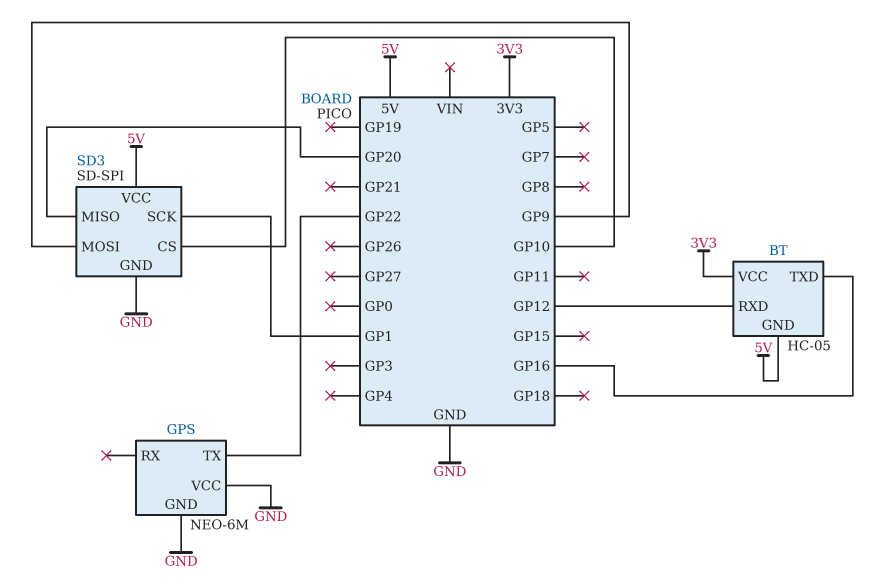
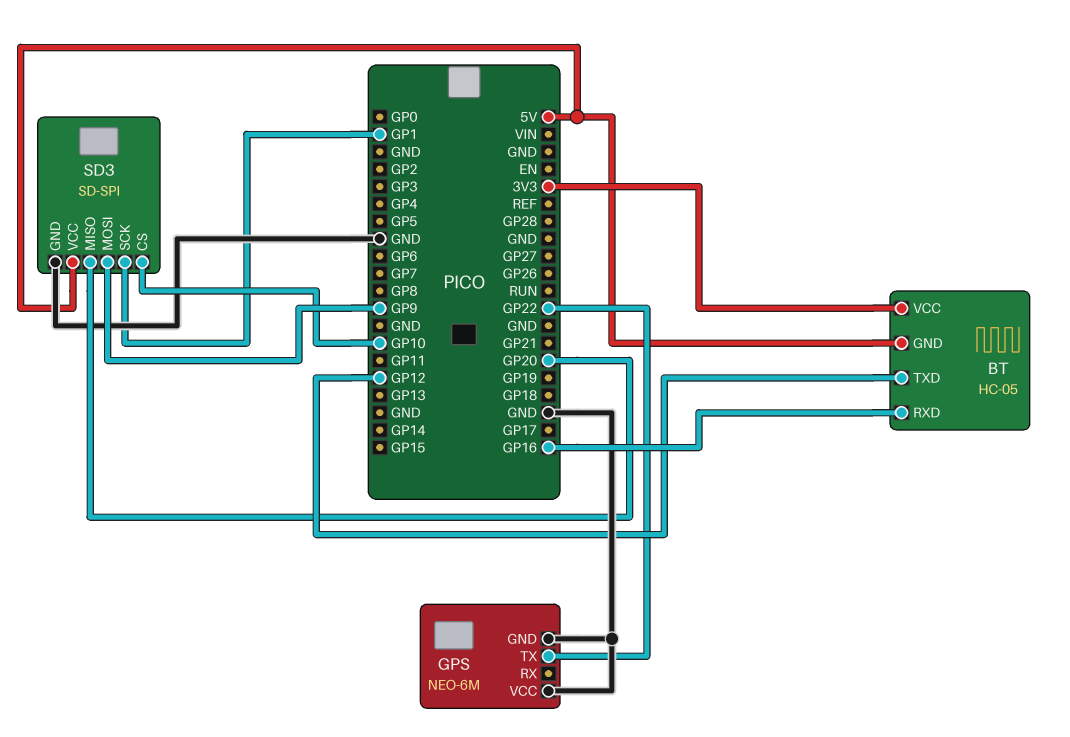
BT pin RXD: GP12 -> GP16
BT pin TXD: GP16 -> GP12

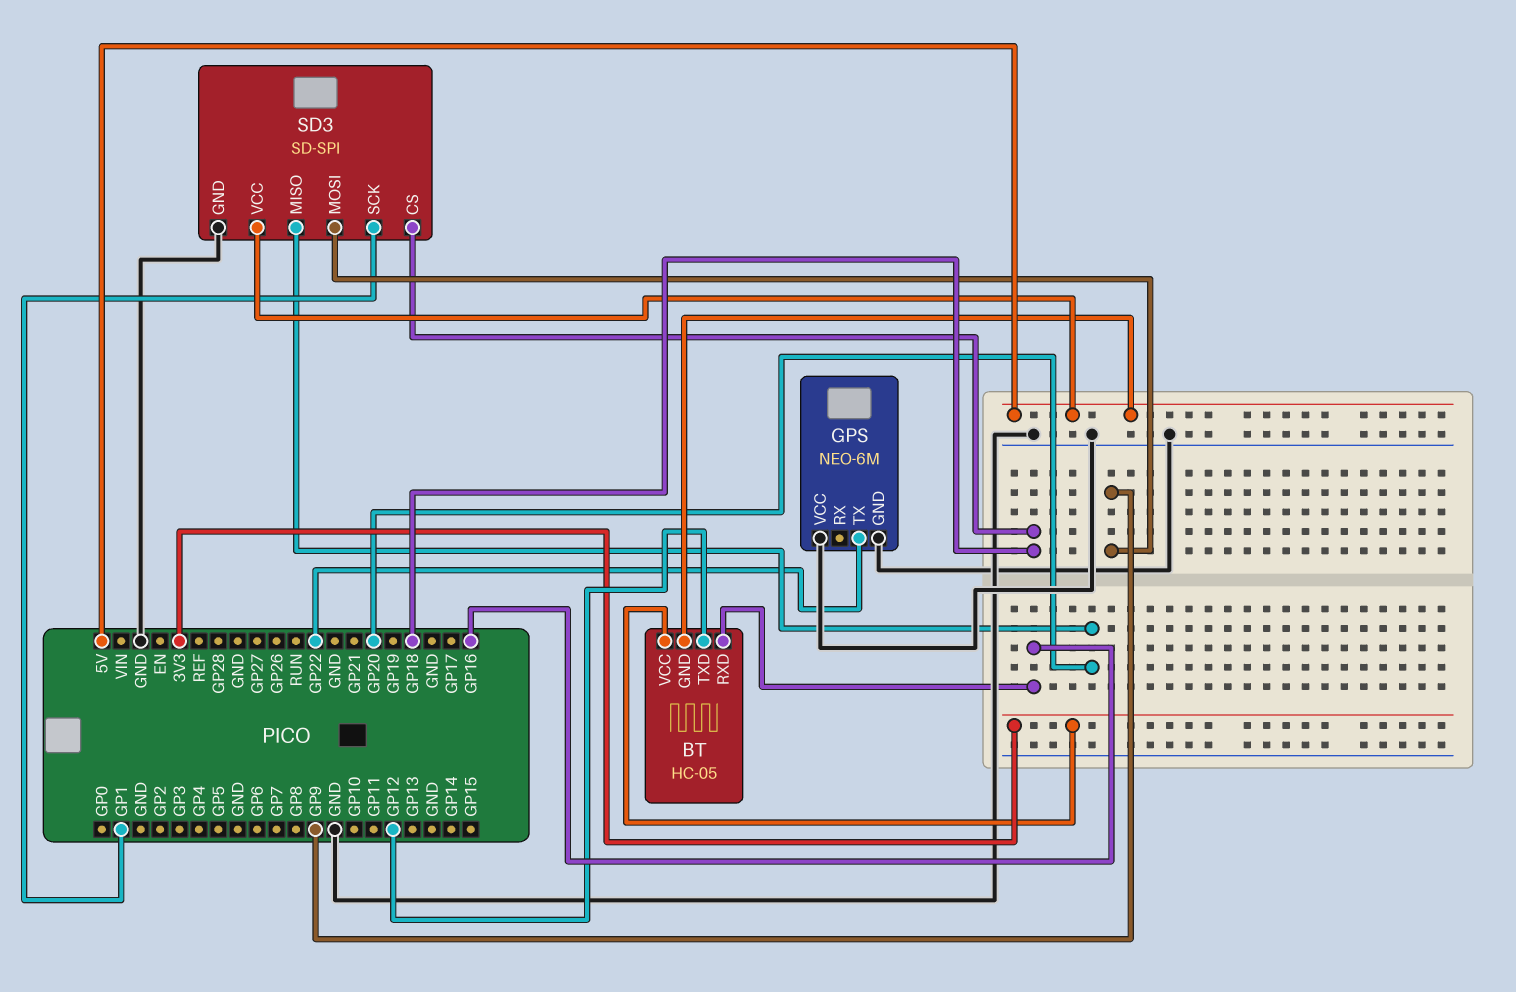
SD3 pin CS: GP10 -> GP18

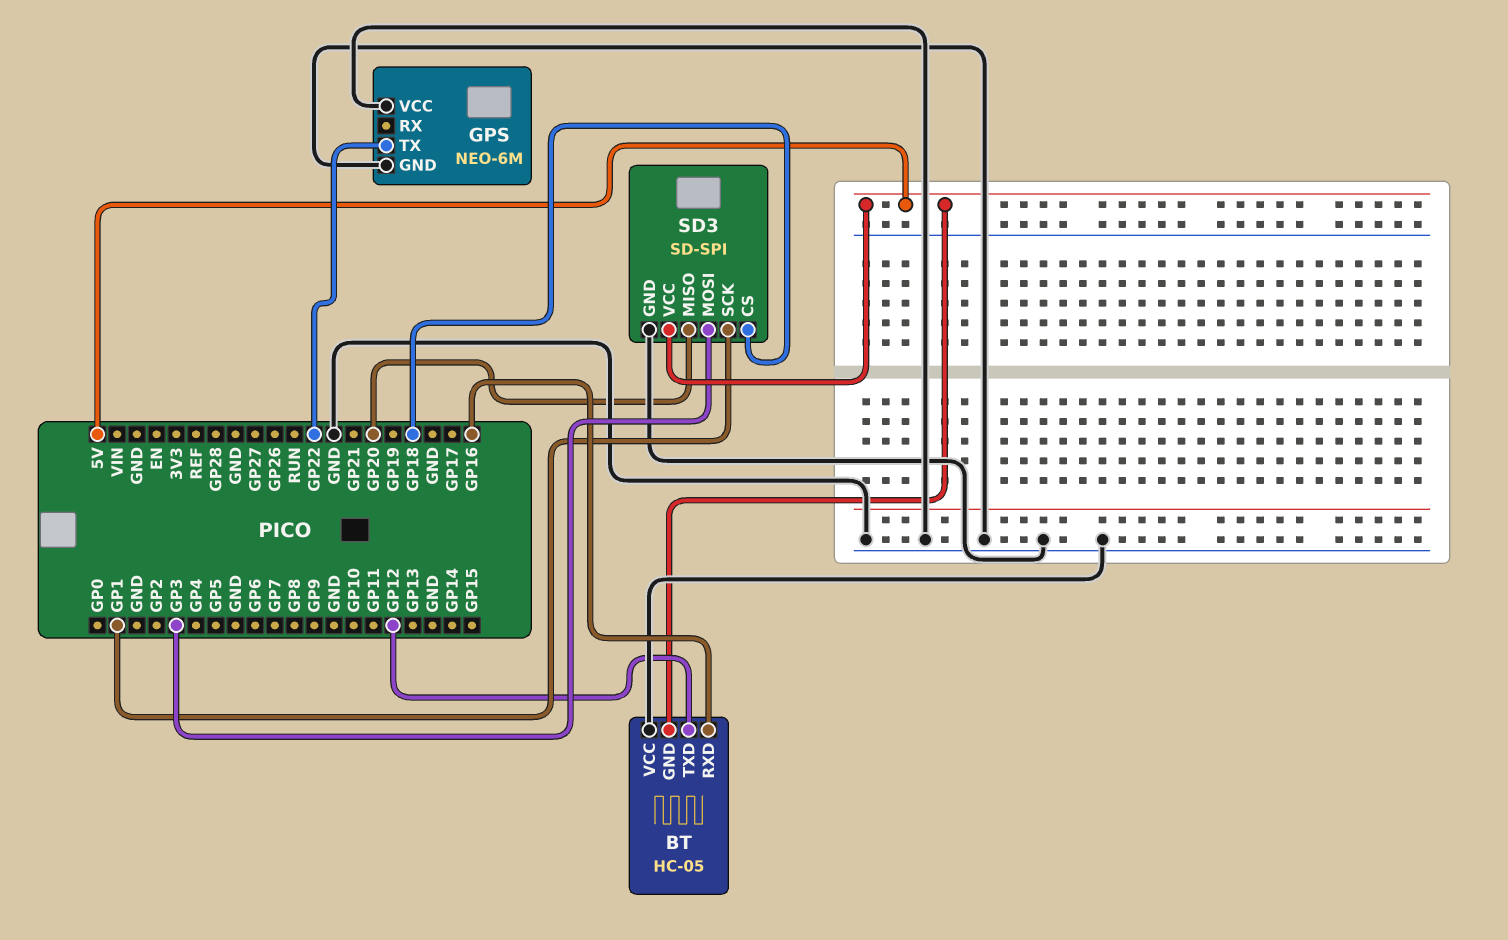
BT pin VCC: 3V3 -> GND
SD3 pin MOSI: GP9 -> GP3

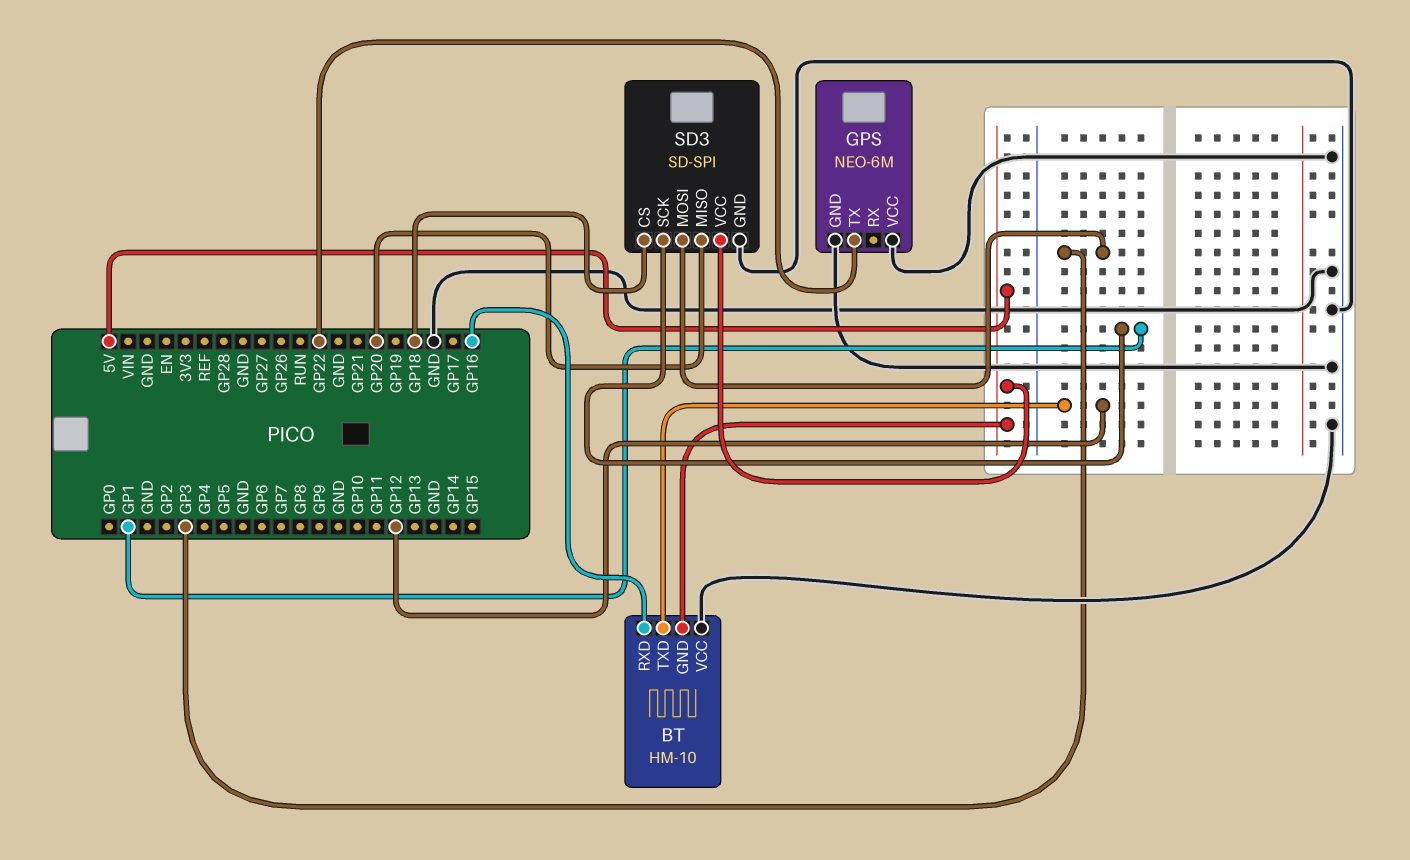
BT: HC-05 -> HM-10

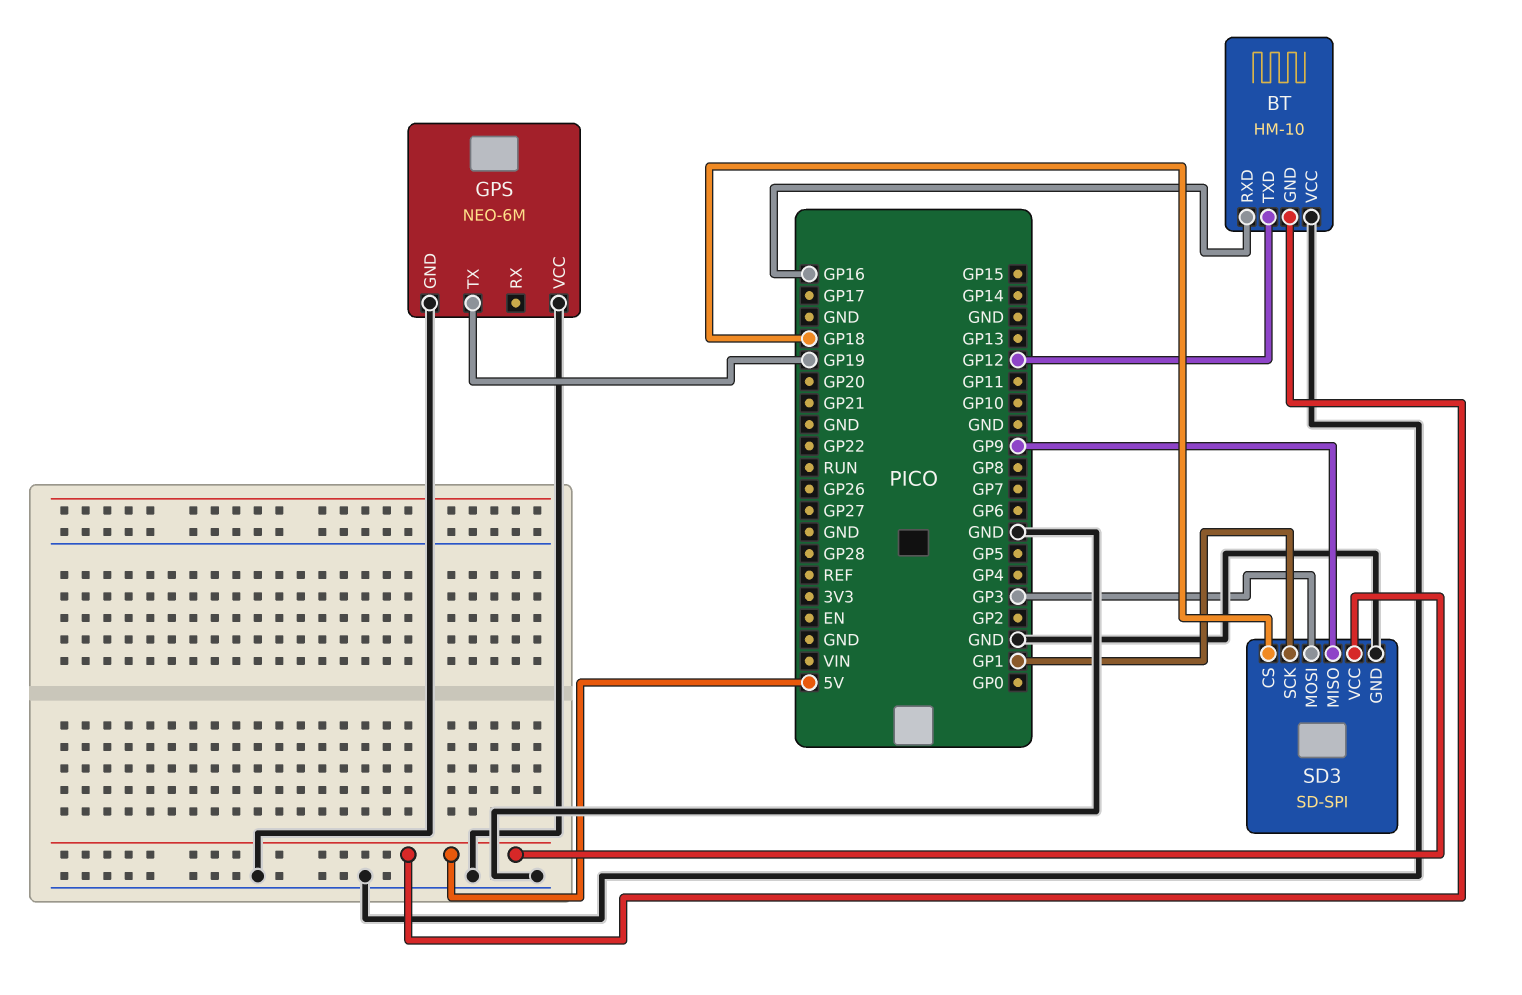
GPS pin TX: GP22 -> GP19
SD3 pin MISO: GP20 -> GP9

